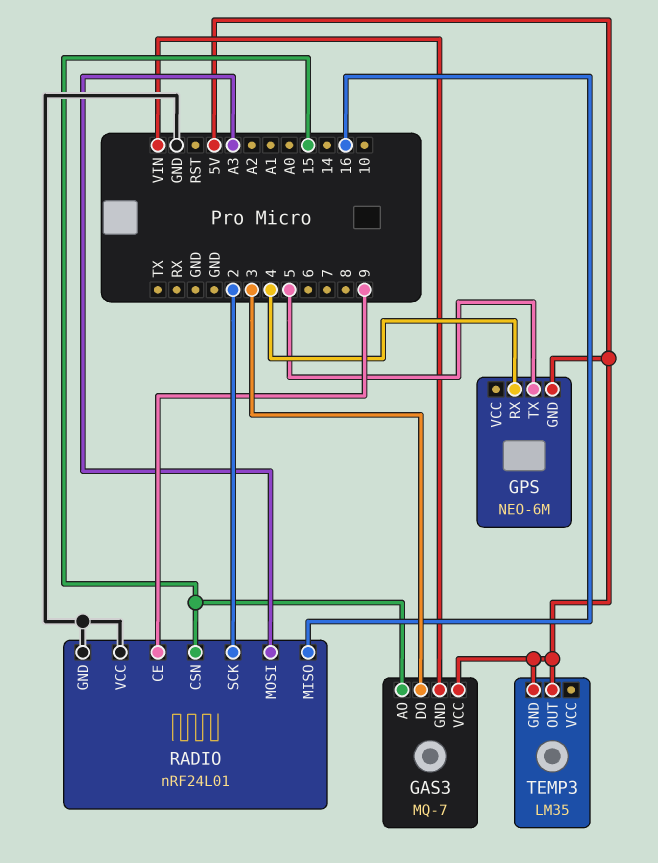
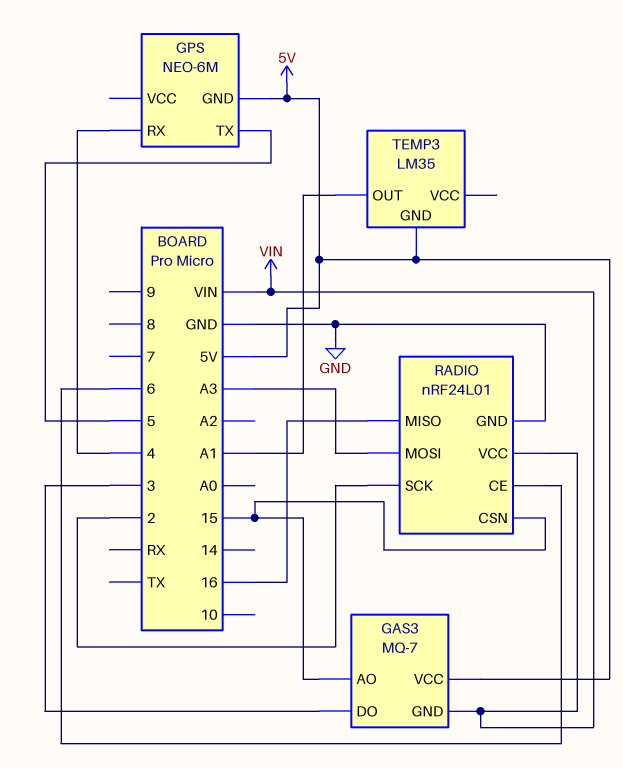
RADIO pin CE: 9 -> 6
RADIO pin VCC: GND -> VIN
TEMP3 pin OUT: 5V -> A1

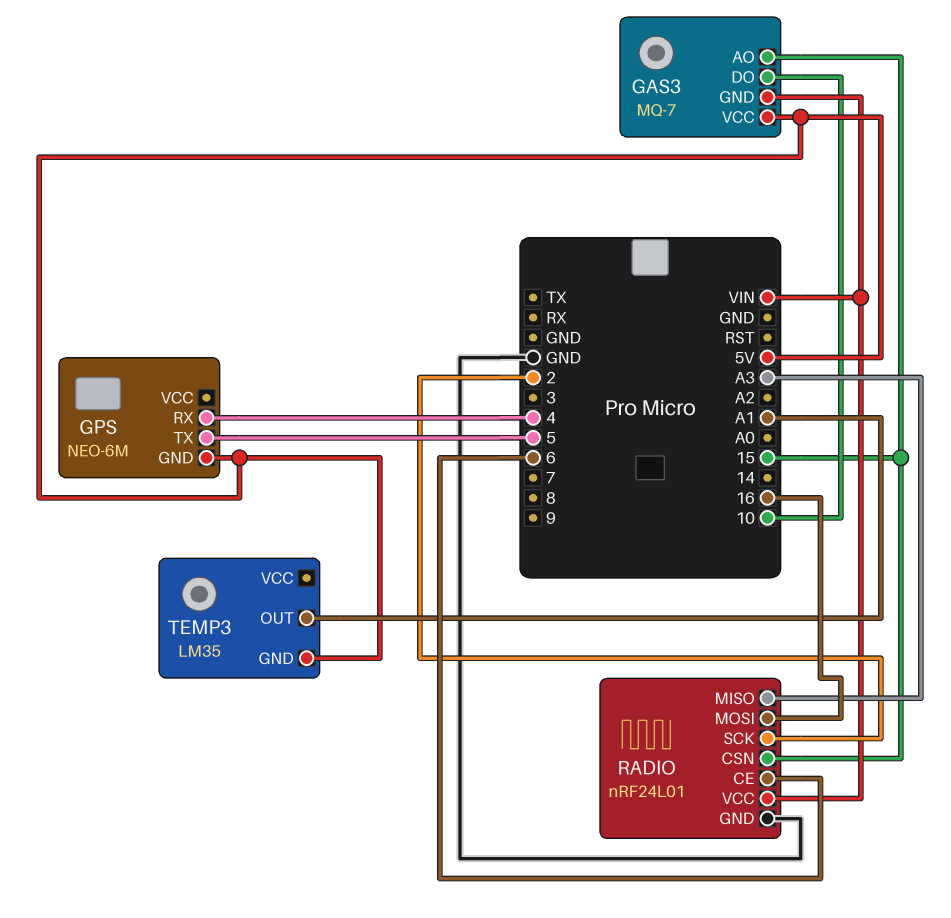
GAS3 pin DO: 3 -> 10
RADIO pin MISO: 16 -> A3
RADIO pin MOSI: A3 -> 16

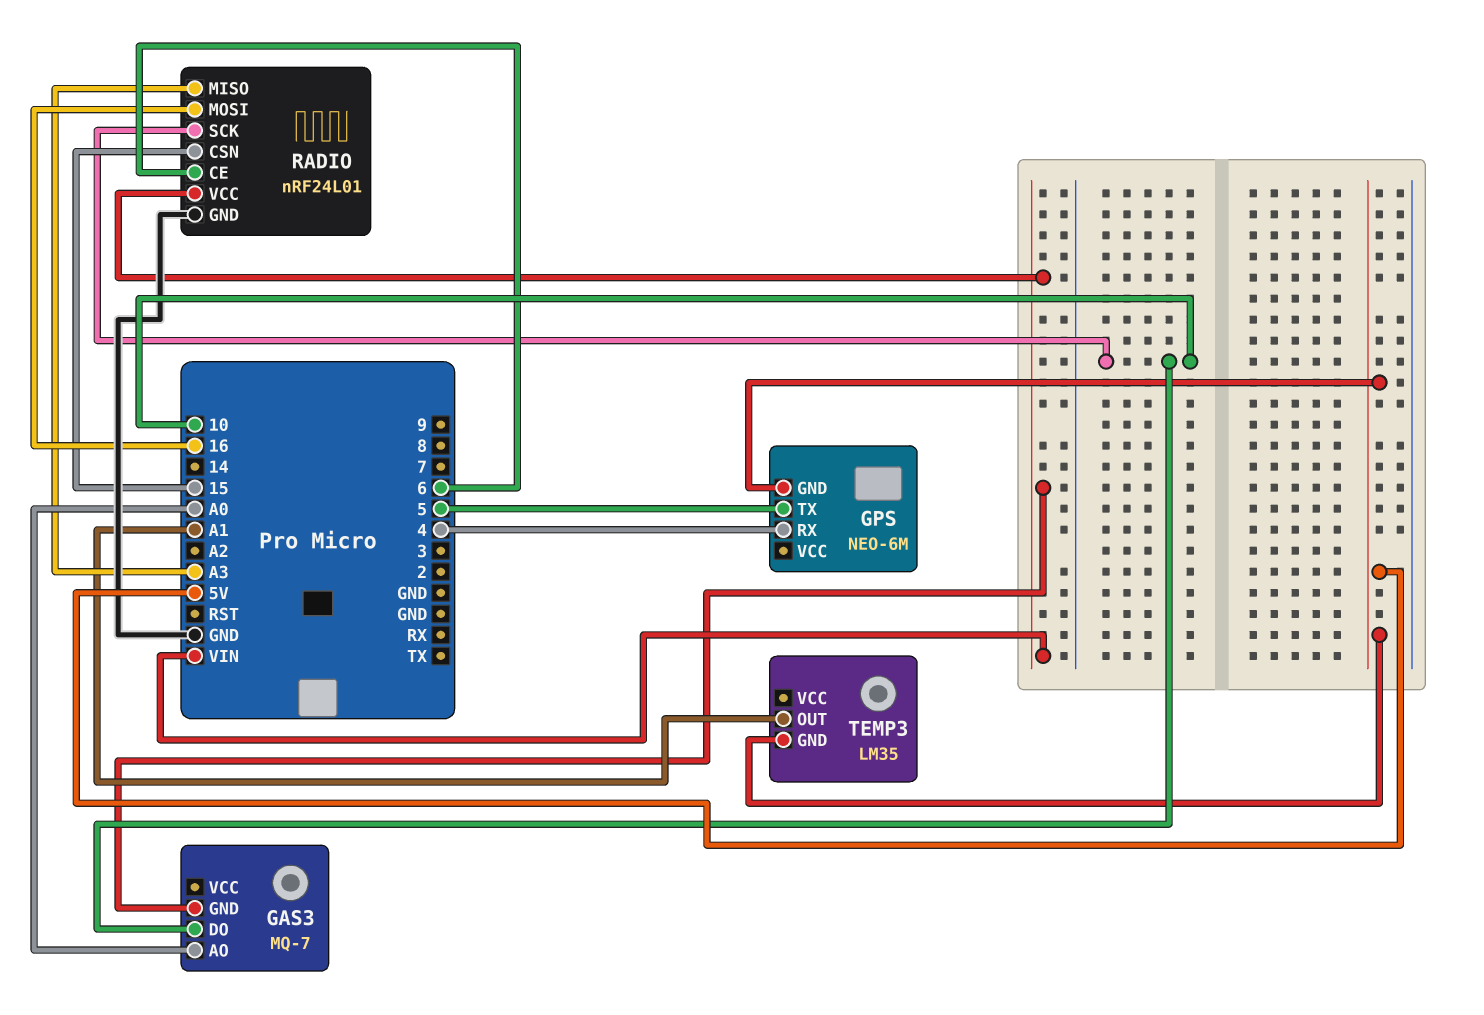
GAS3 pin AO: 15 -> A0
GAS3 pin VCC: 5V -> none
RADIO pin SCK: 2 -> 10

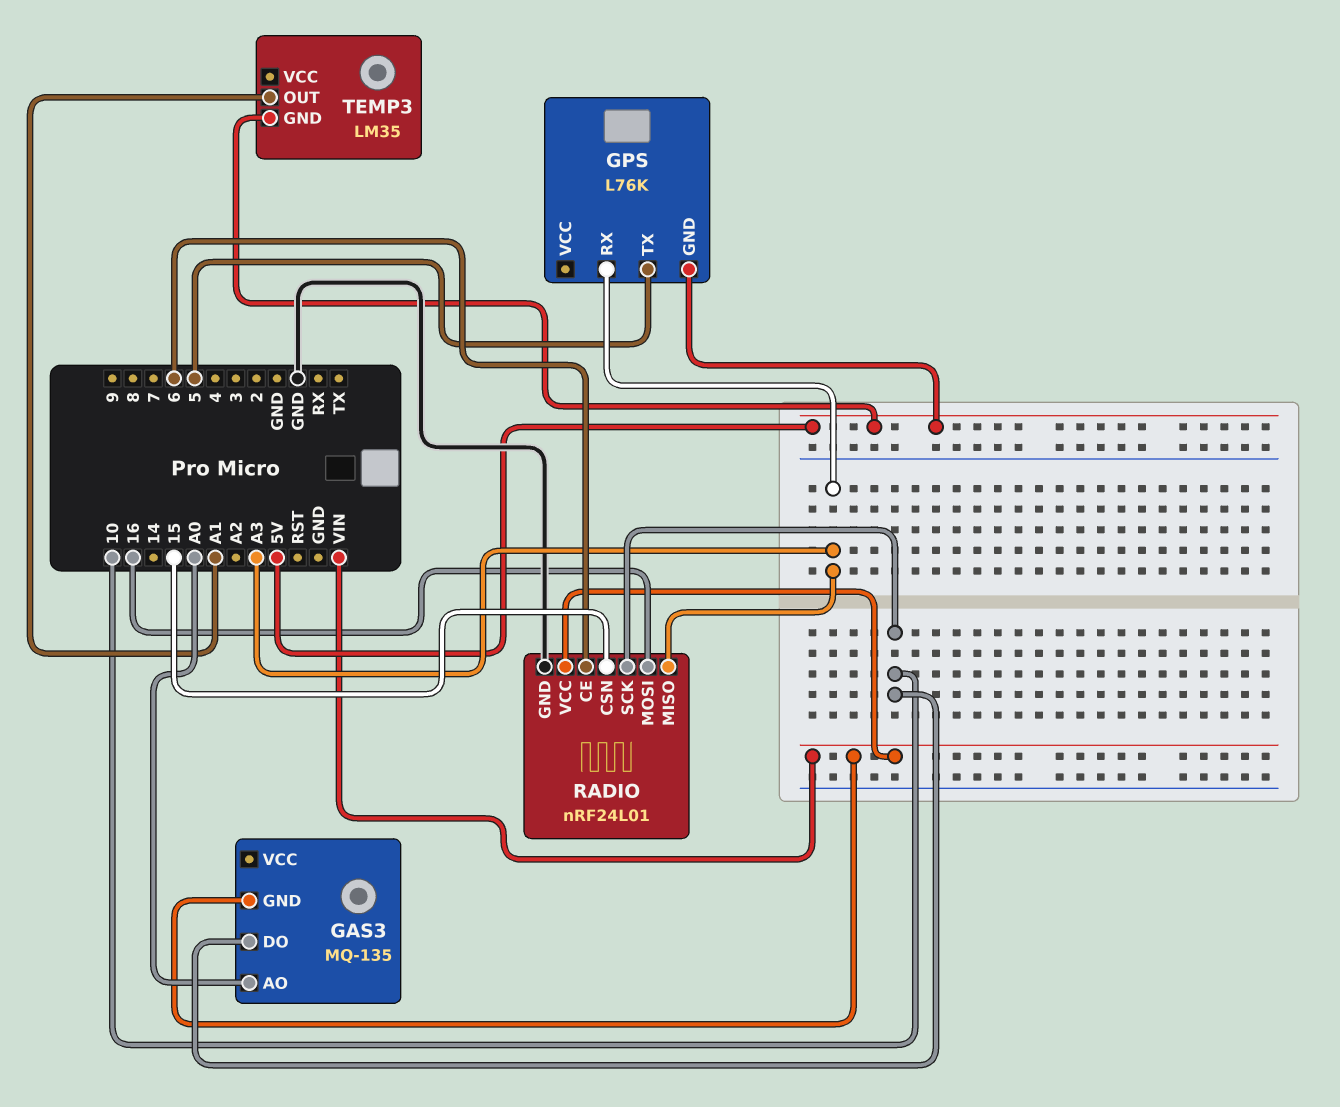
GAS3: MQ-7 -> MQ-135
GPS: NEO-6M -> L76K
GPS pin RX: 4 -> A3

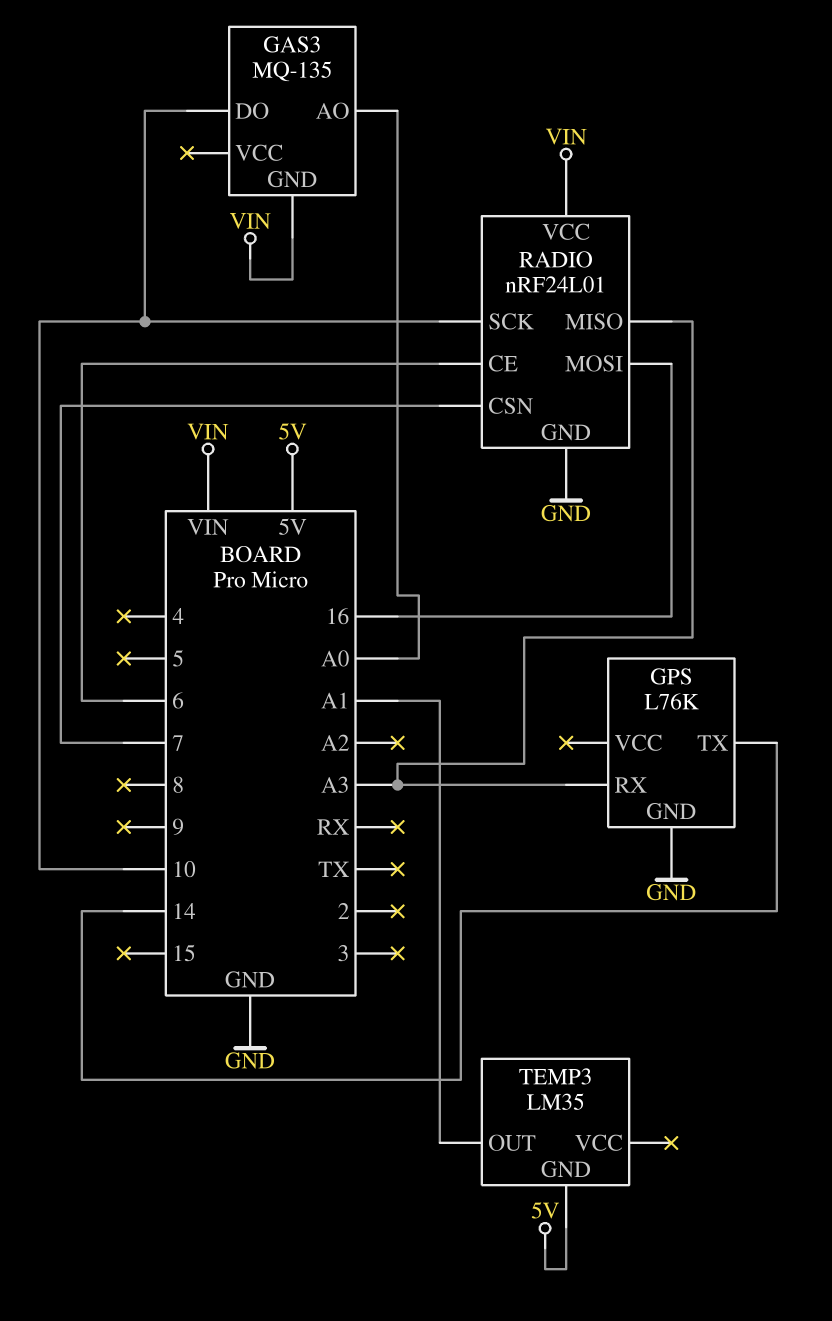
GPS pin GND: 5V -> GND
GPS pin TX: 5 -> 14
RADIO pin CSN: 15 -> 7

